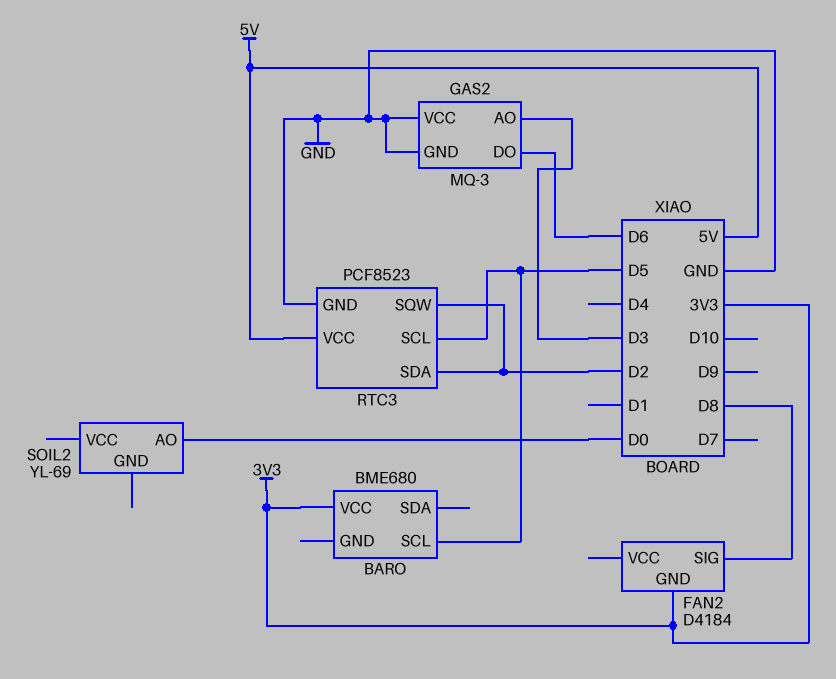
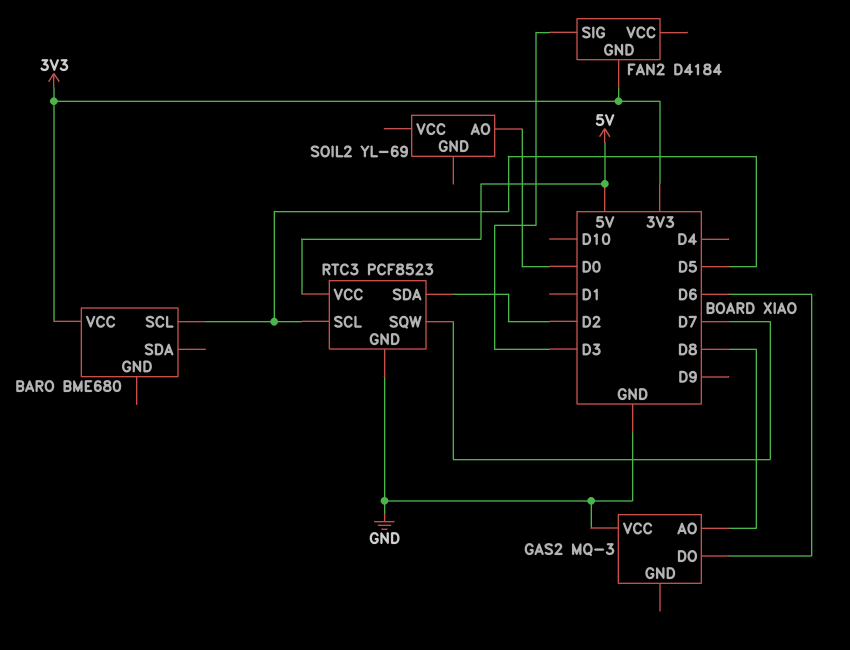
FAN2 pin SIG: D8 -> D3
GAS2 pin AO: D3 -> D8
GAS2 pin GND: GND -> none
RTC3 pin SQW: D2 -> D7

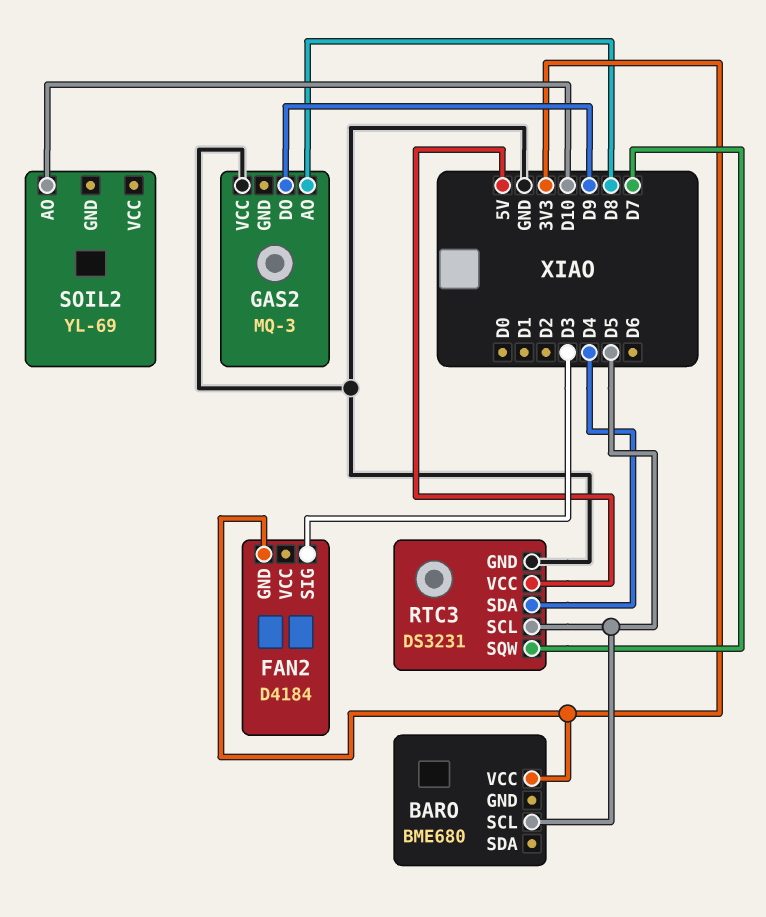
GAS2 pin DO: D6 -> D9
RTC3: PCF8523 -> DS3231
RTC3 pin SDA: D2 -> D4
SOIL2 pin AO: D0 -> D10

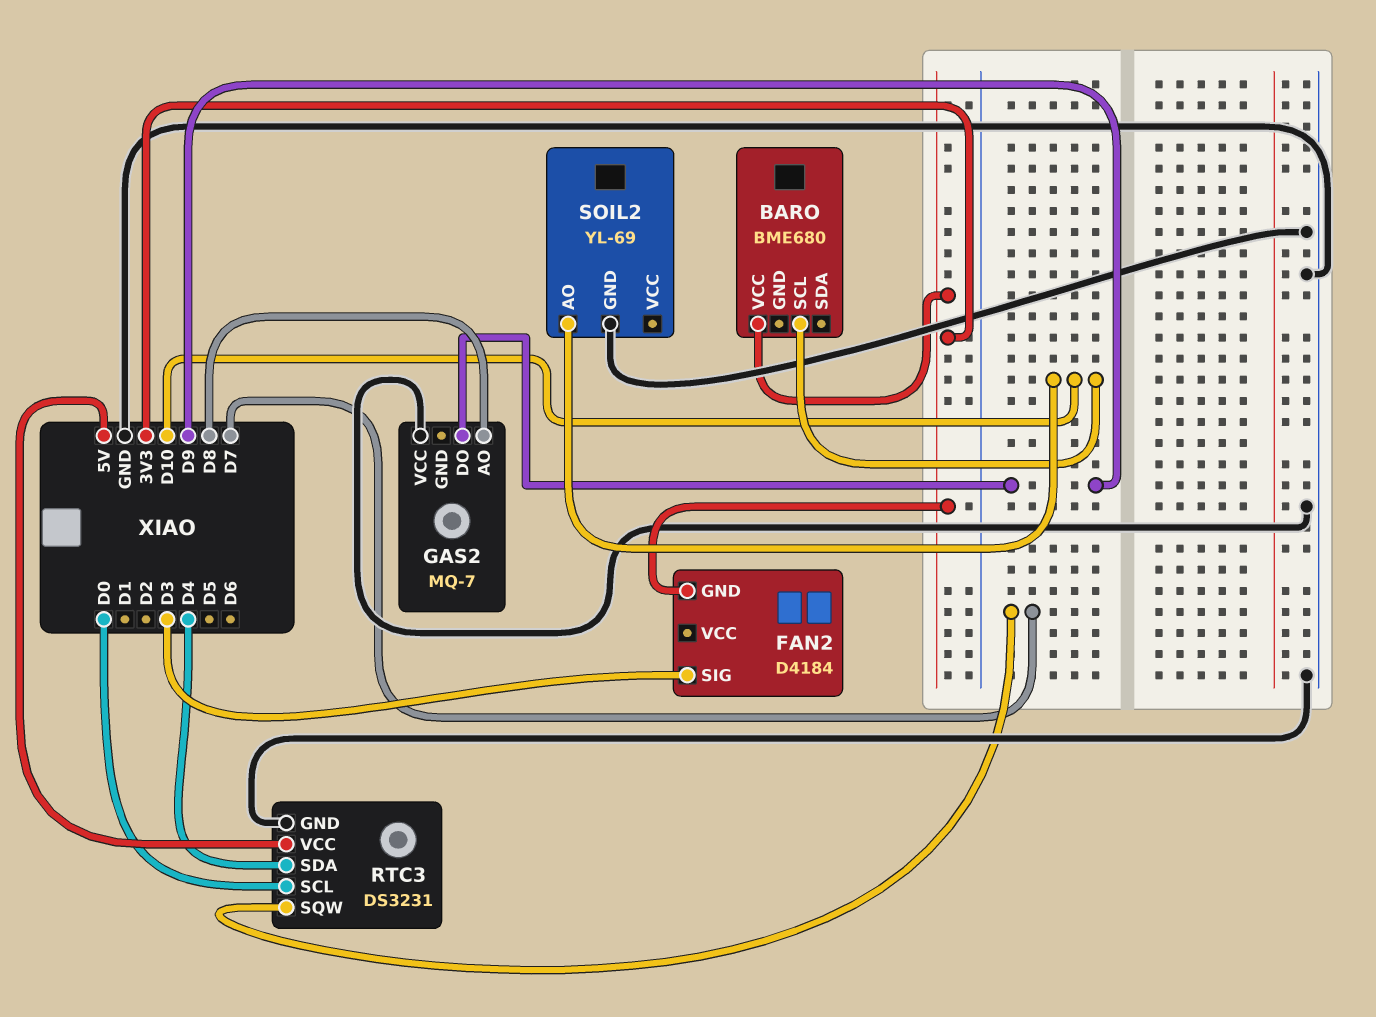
BARO pin SCL: D5 -> D10
GAS2: MQ-3 -> MQ-7
RTC3 pin SCL: D5 -> D0
SOIL2 pin GND: none -> GND

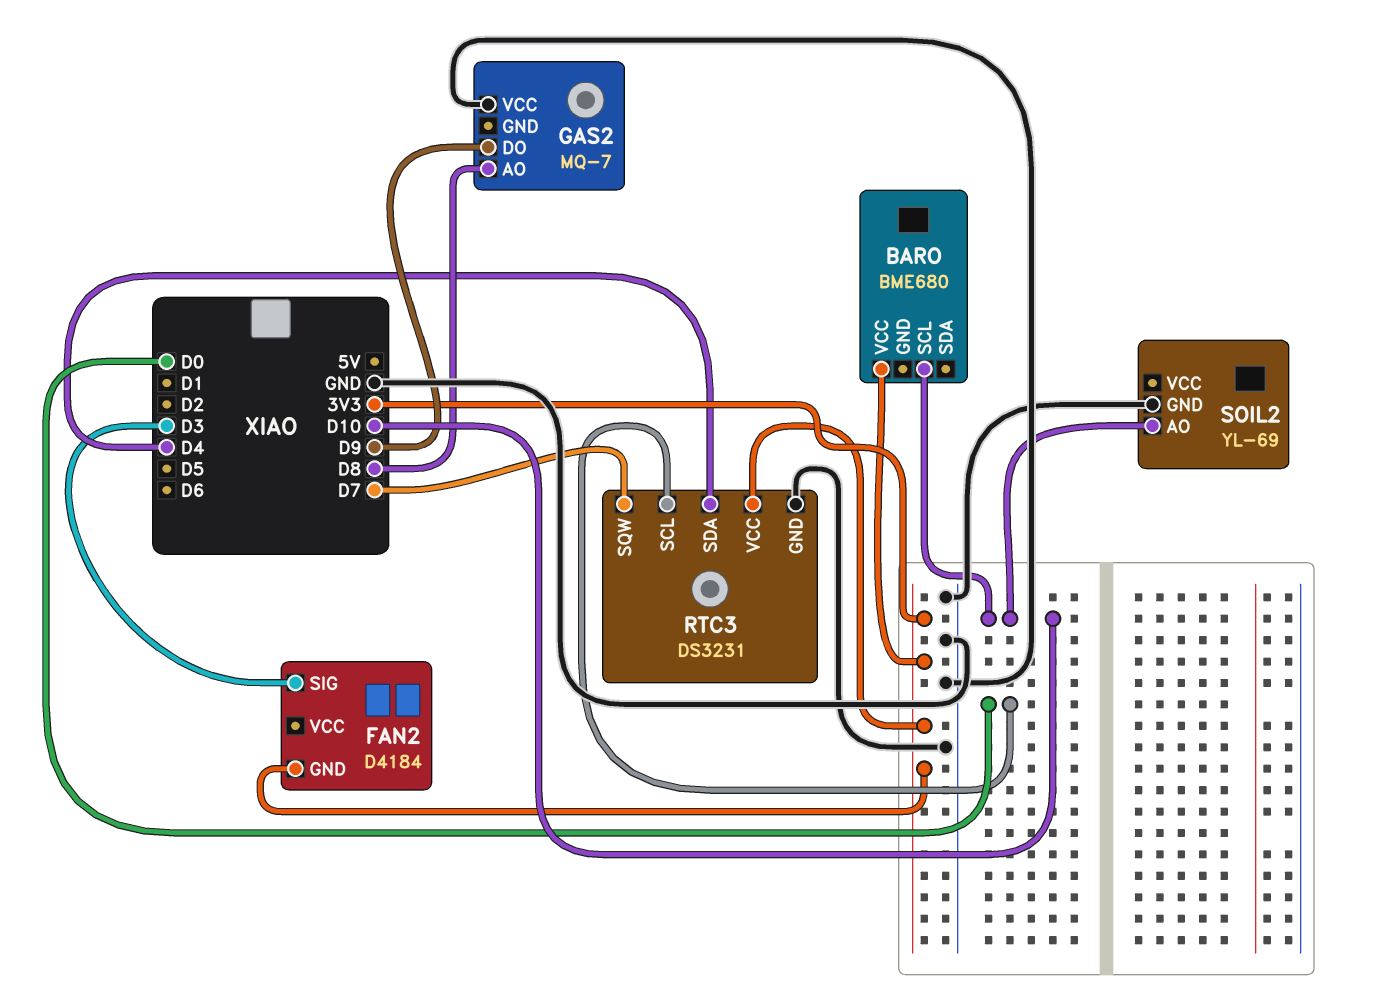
RTC3 pin VCC: 5V -> 3V3

